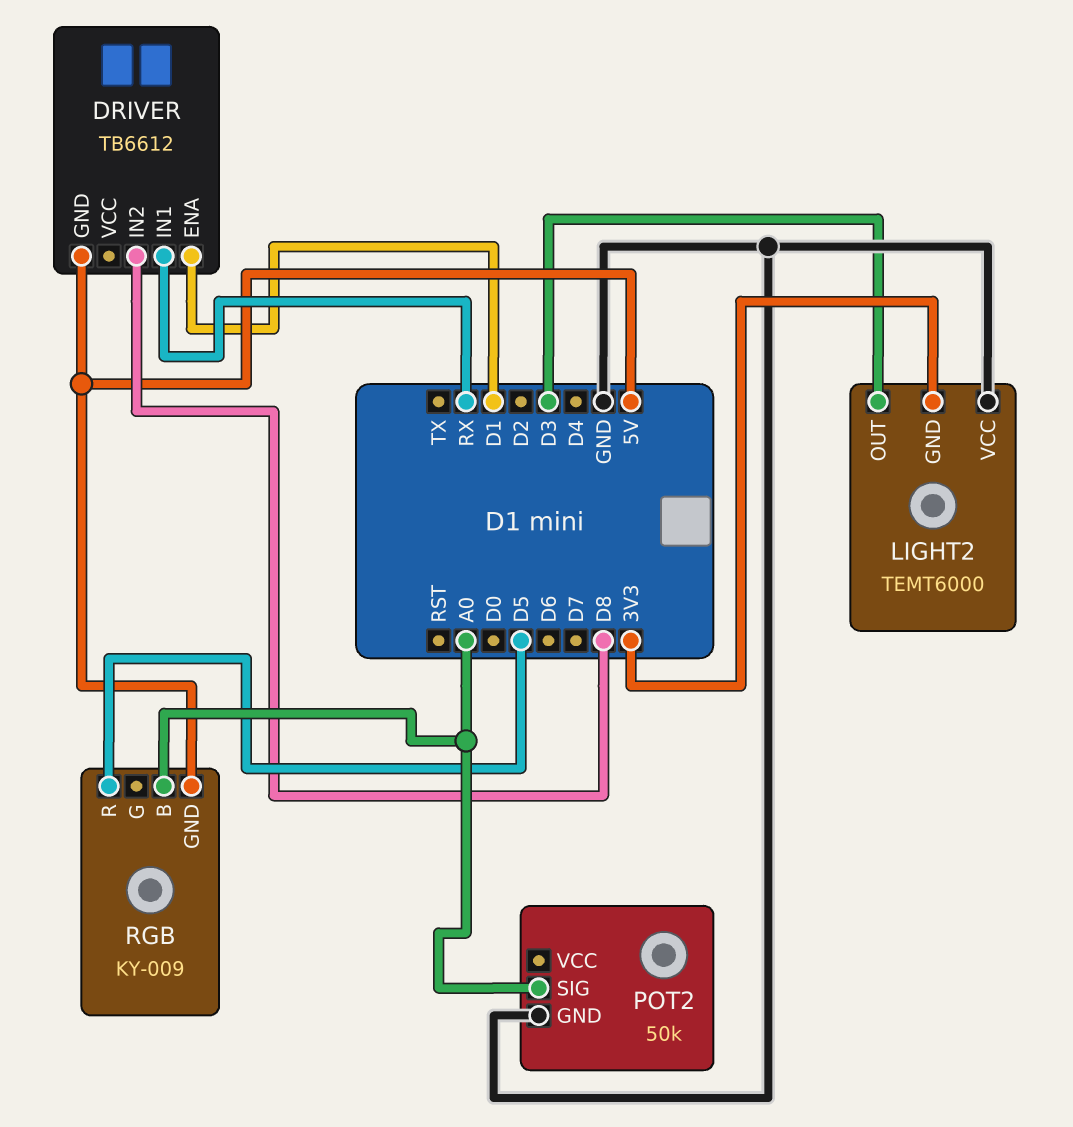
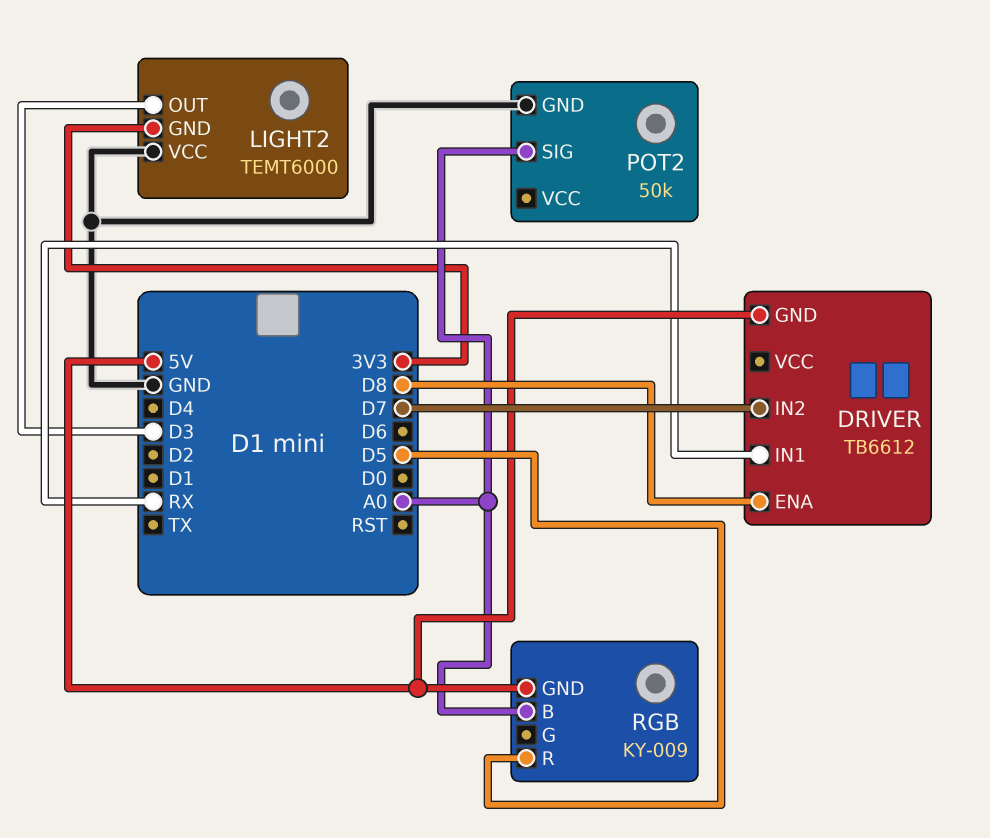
DRIVER pin ENA: D1 -> D8
DRIVER pin IN2: D8 -> D7

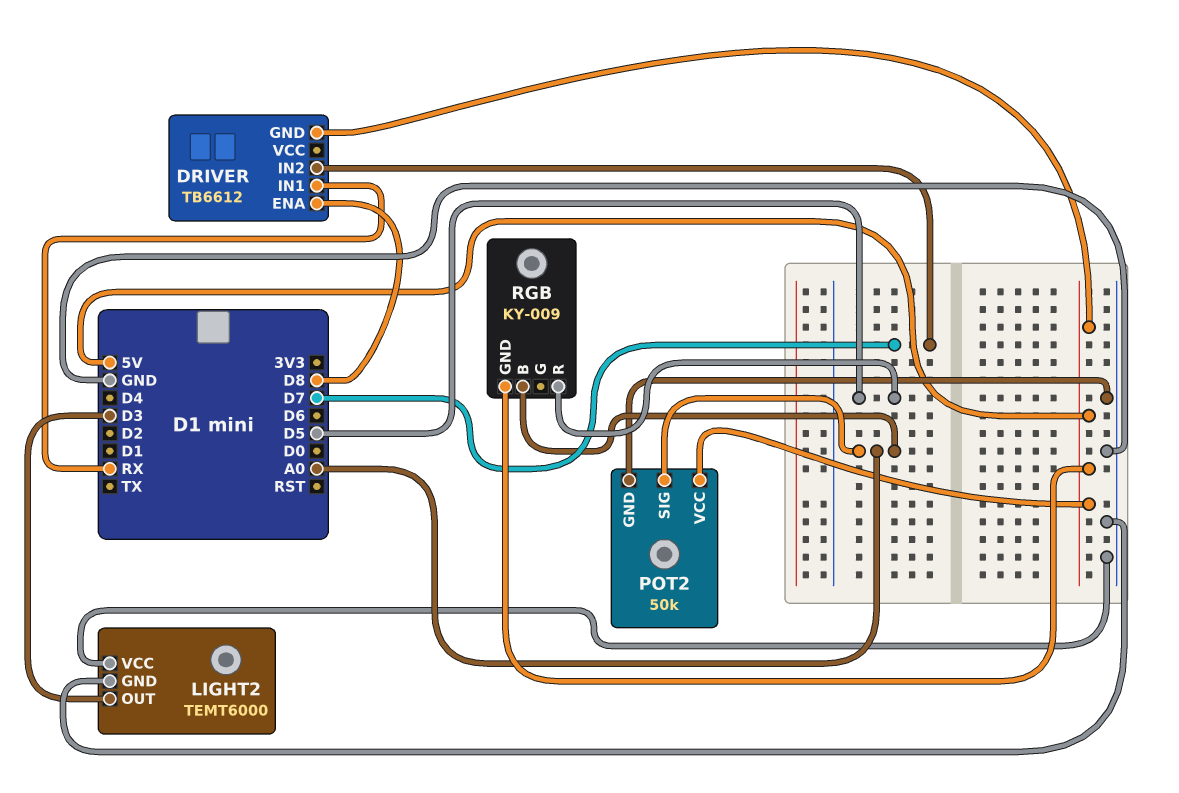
LIGHT2 pin GND: 3V3 -> GND
POT2 pin VCC: none -> 5V

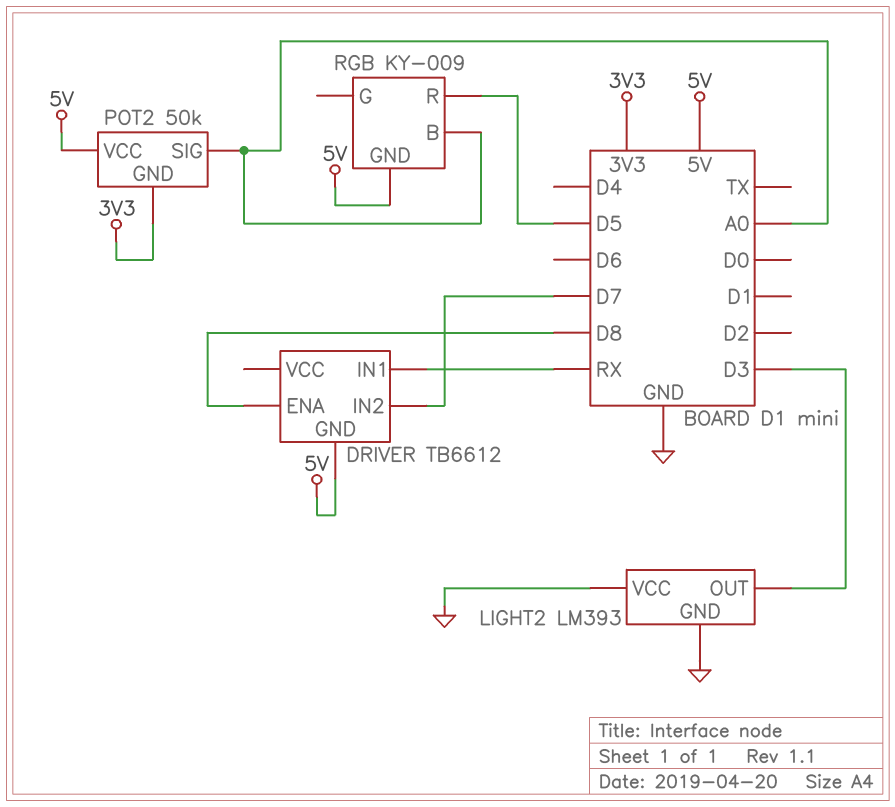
LIGHT2: TEMT6000 -> LM393
POT2 pin GND: GND -> 3V3

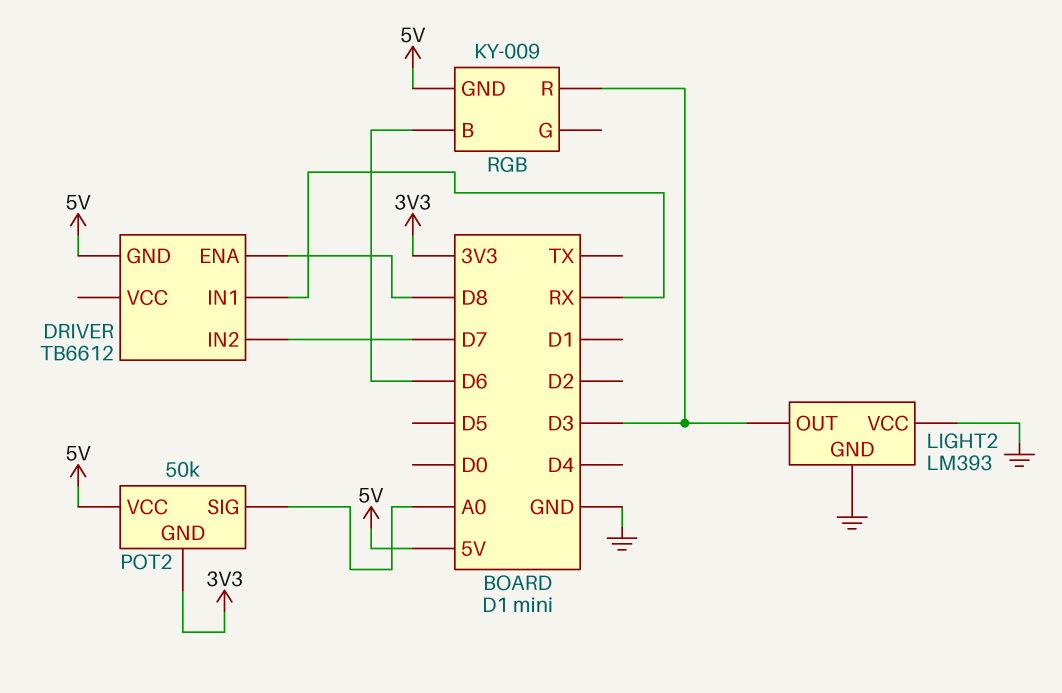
RGB pin B: A0 -> D6
RGB pin R: D5 -> D3

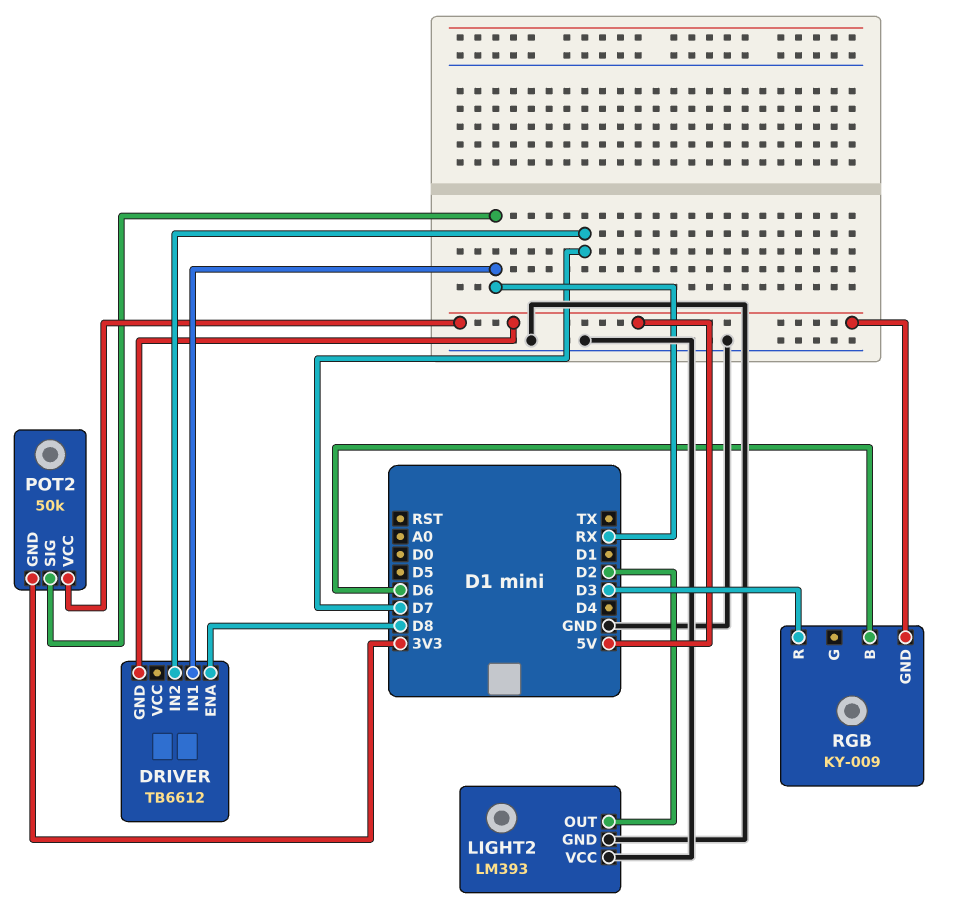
LIGHT2 pin OUT: D3 -> D2
POT2 pin SIG: A0 -> RX

